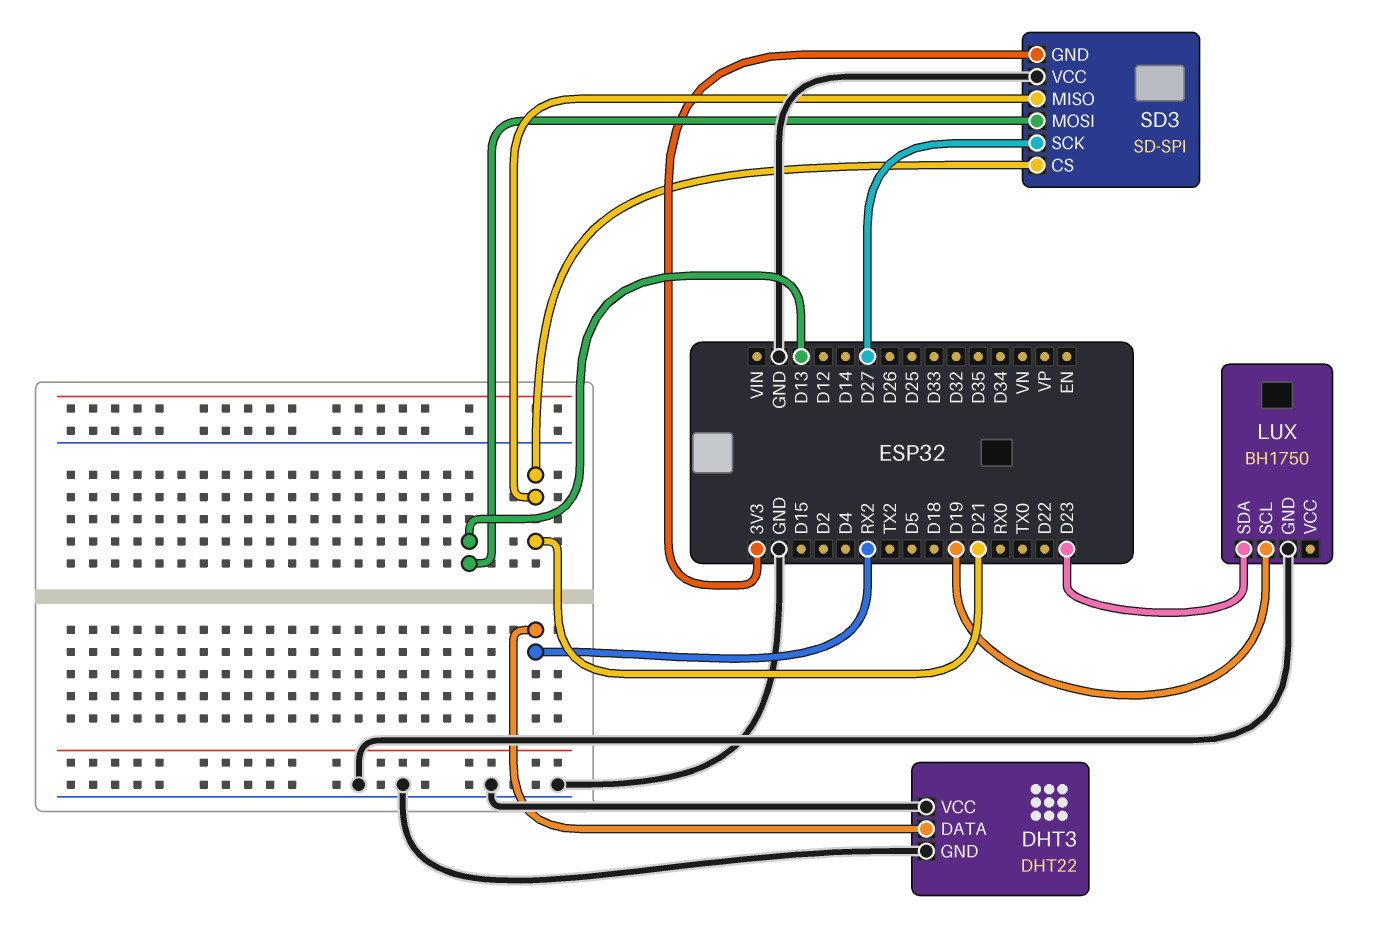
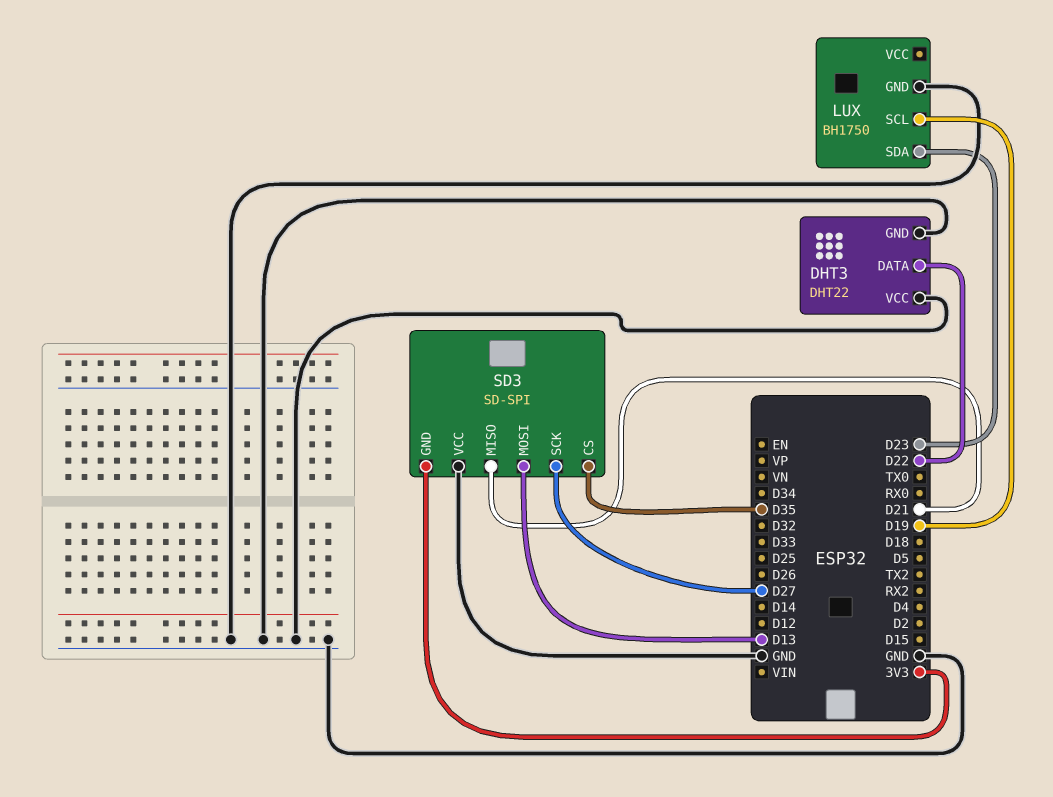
DHT3 pin DATA: RX2 -> D22
SD3 pin CS: D21 -> D35

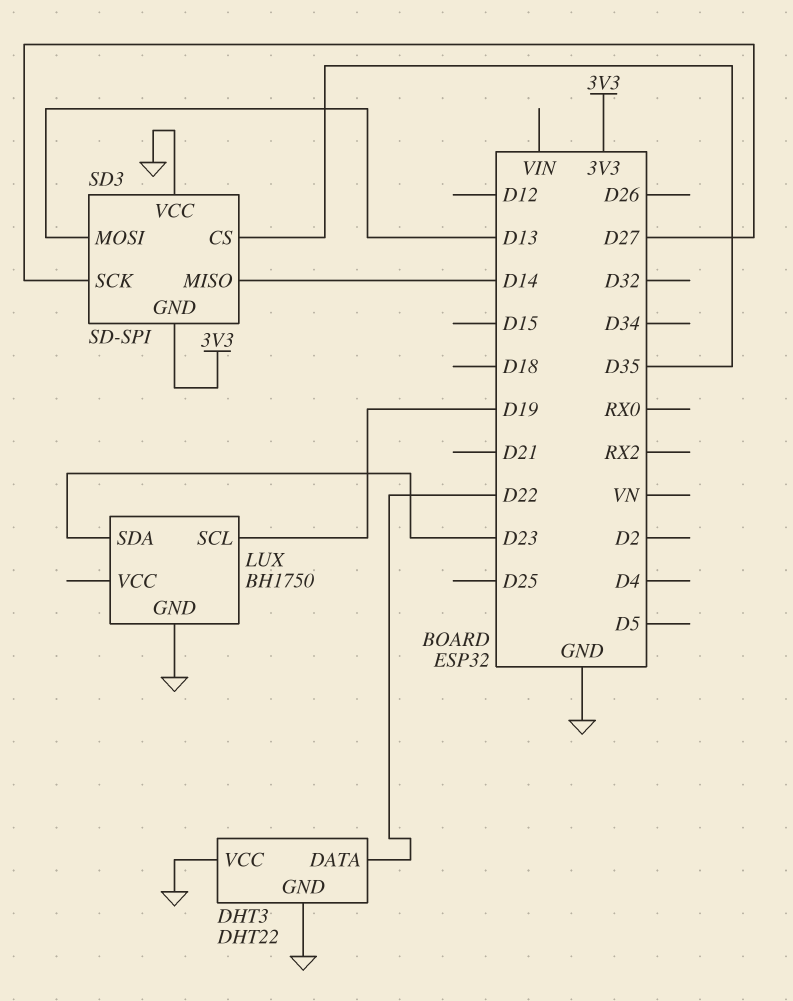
SD3 pin MISO: D21 -> D14

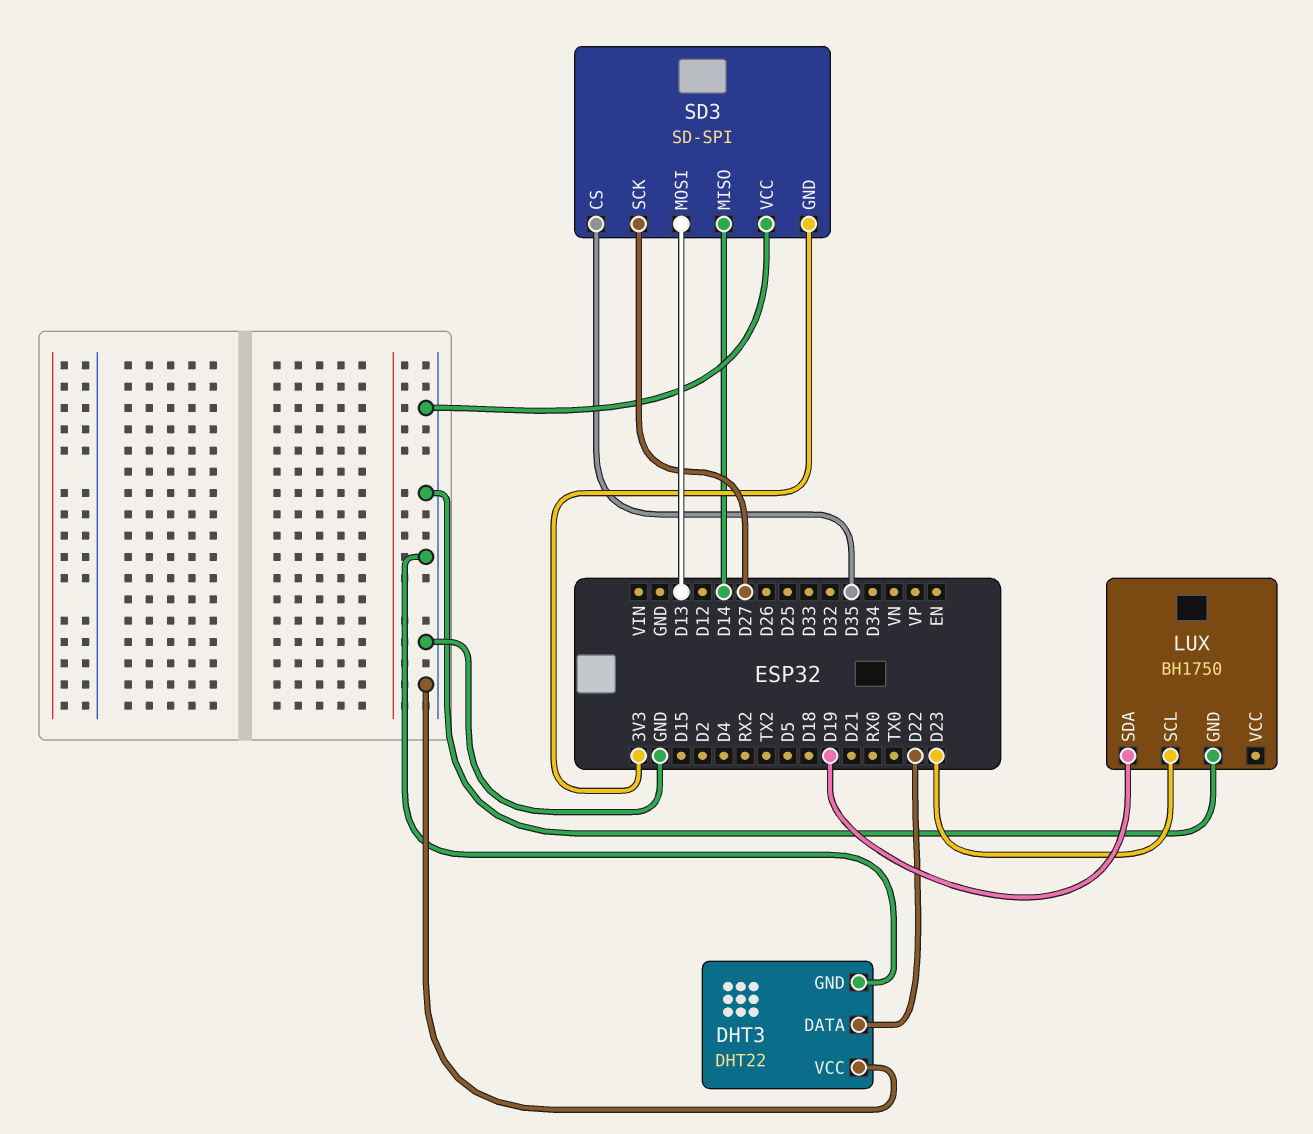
LUX pin SCL: D19 -> D23
LUX pin SDA: D23 -> D19

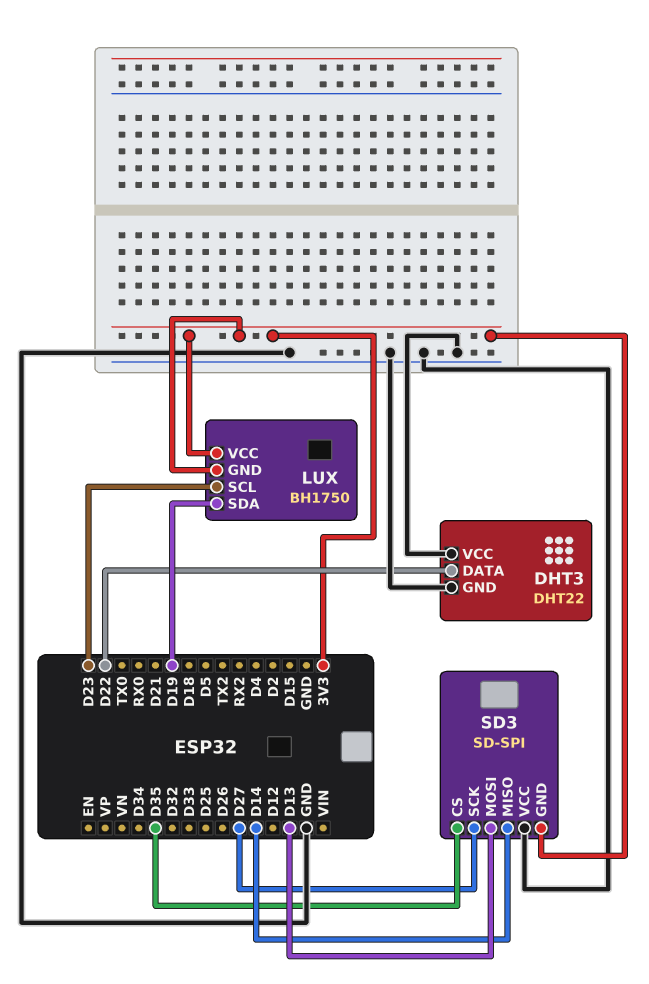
LUX pin GND: GND -> 3V3
LUX pin VCC: none -> 3V3

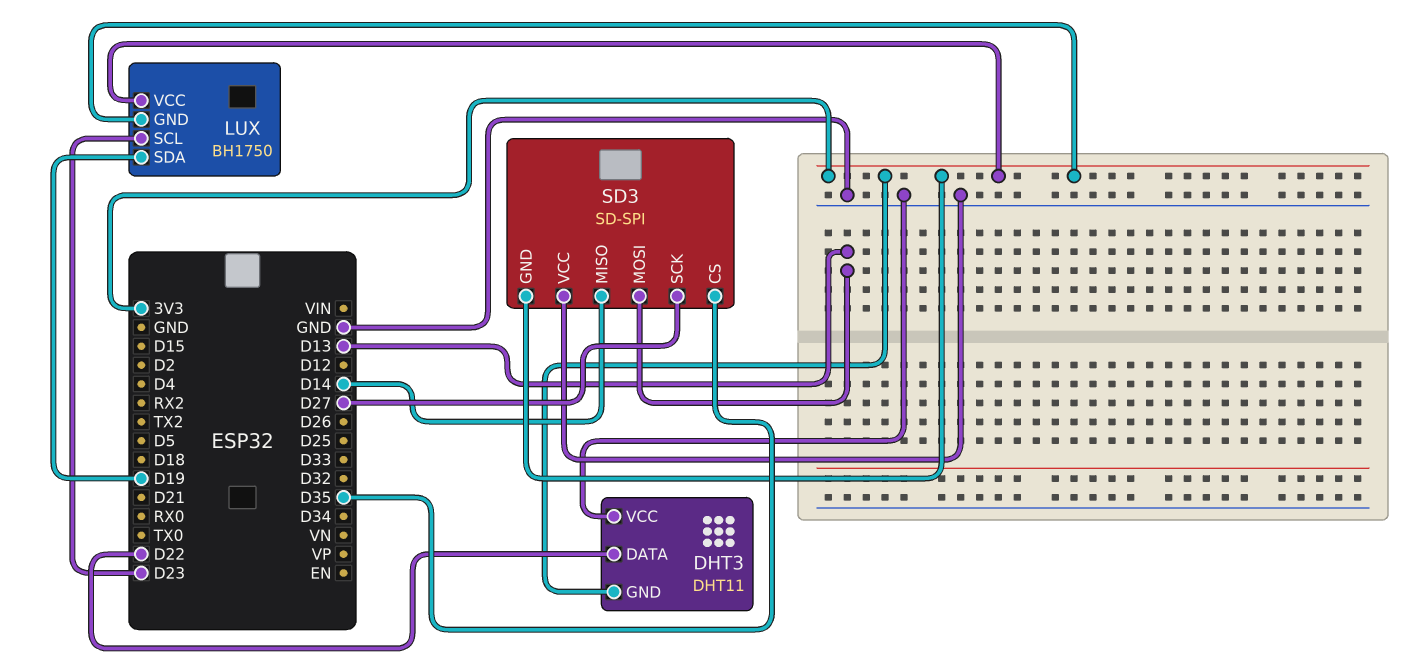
DHT3: DHT22 -> DHT11
DHT3 pin GND: GND -> 3V3

